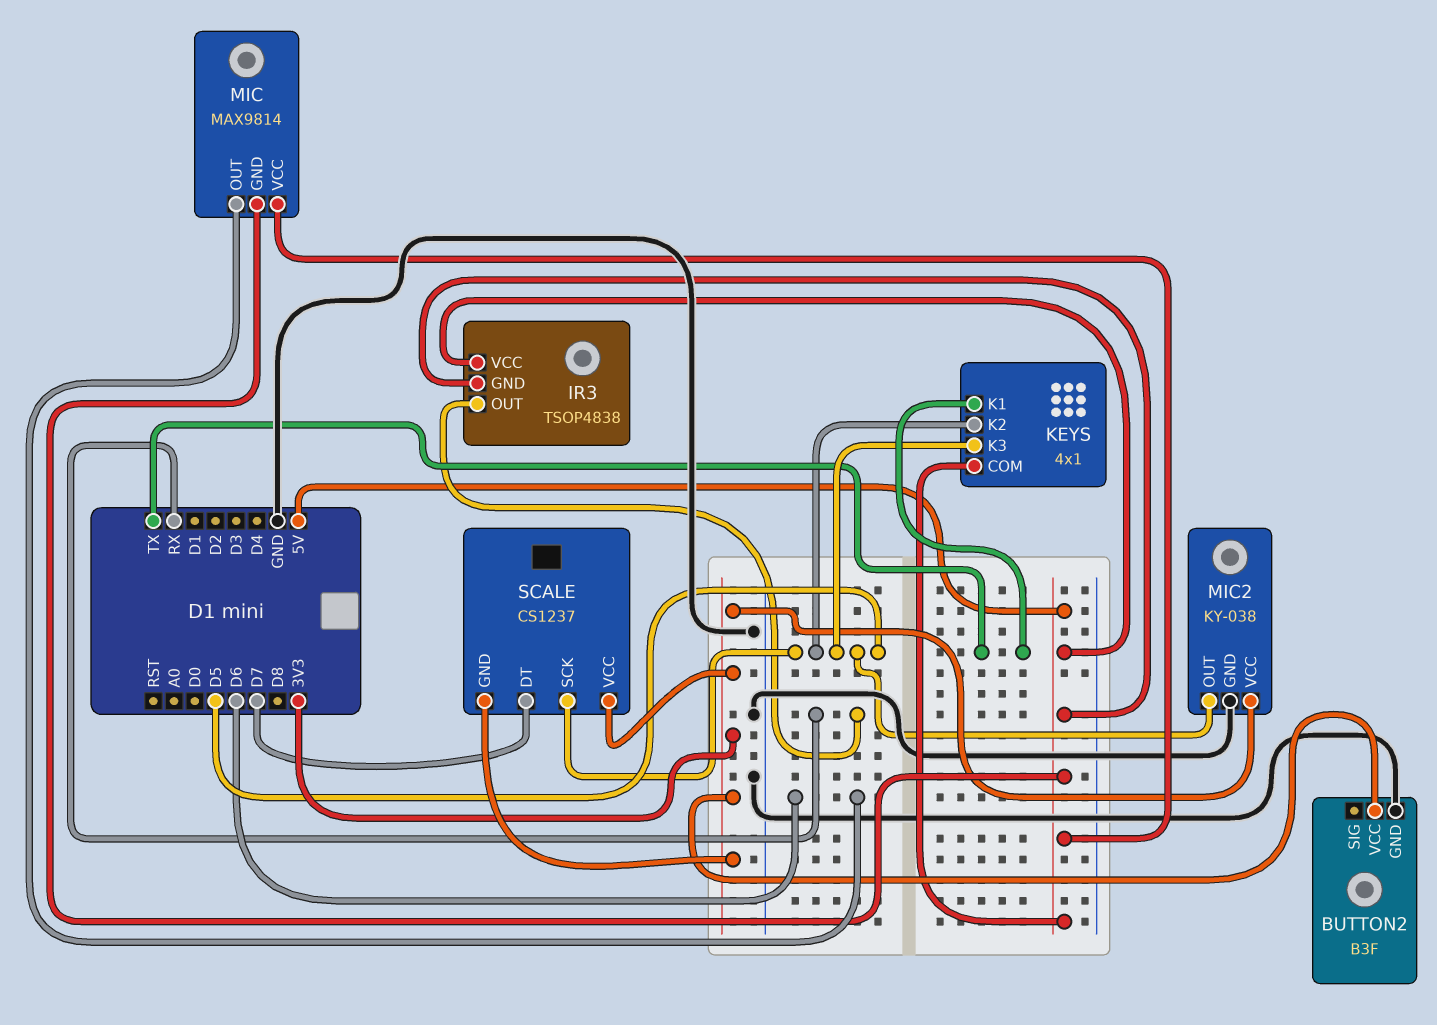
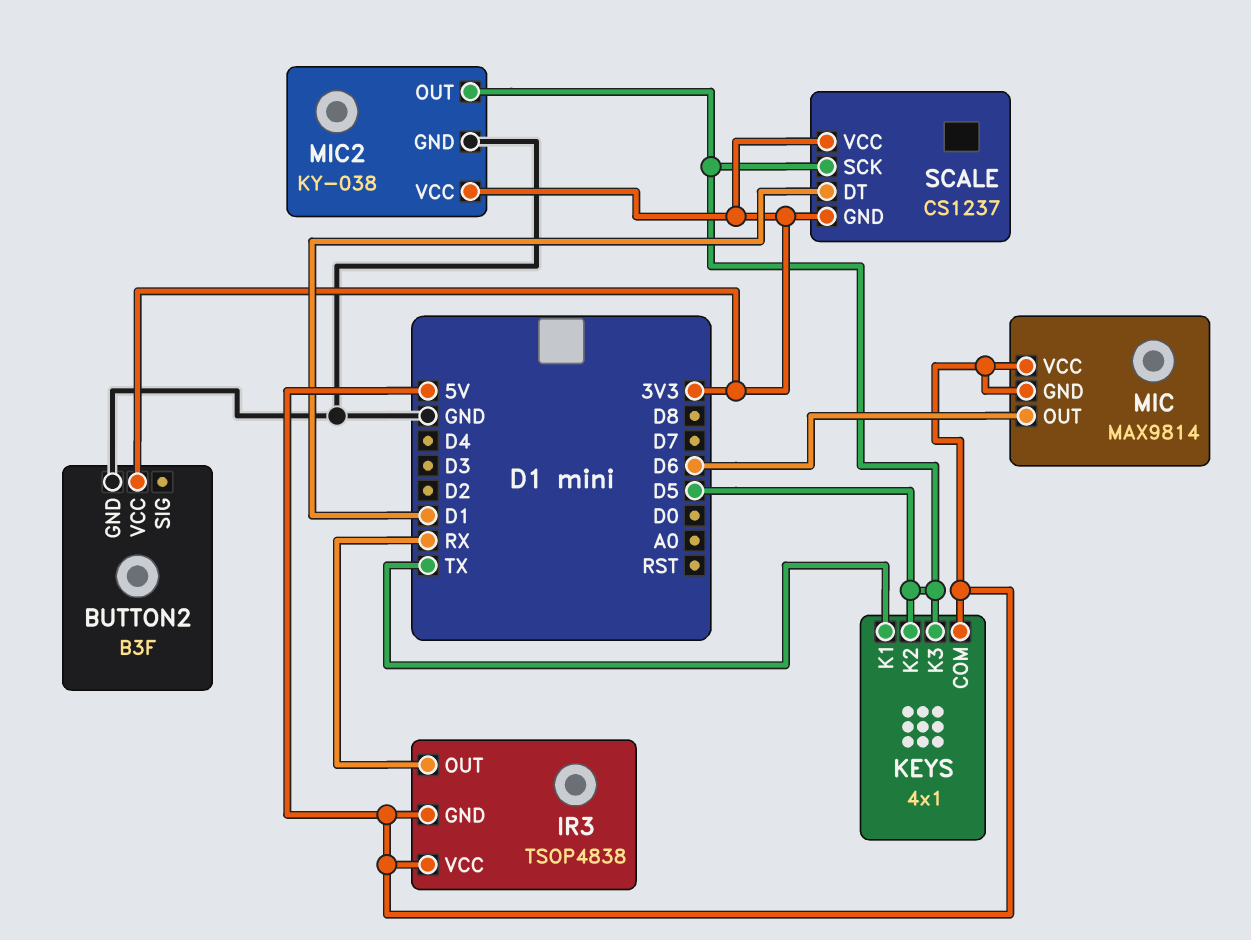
SCALE pin DT: D7 -> D1

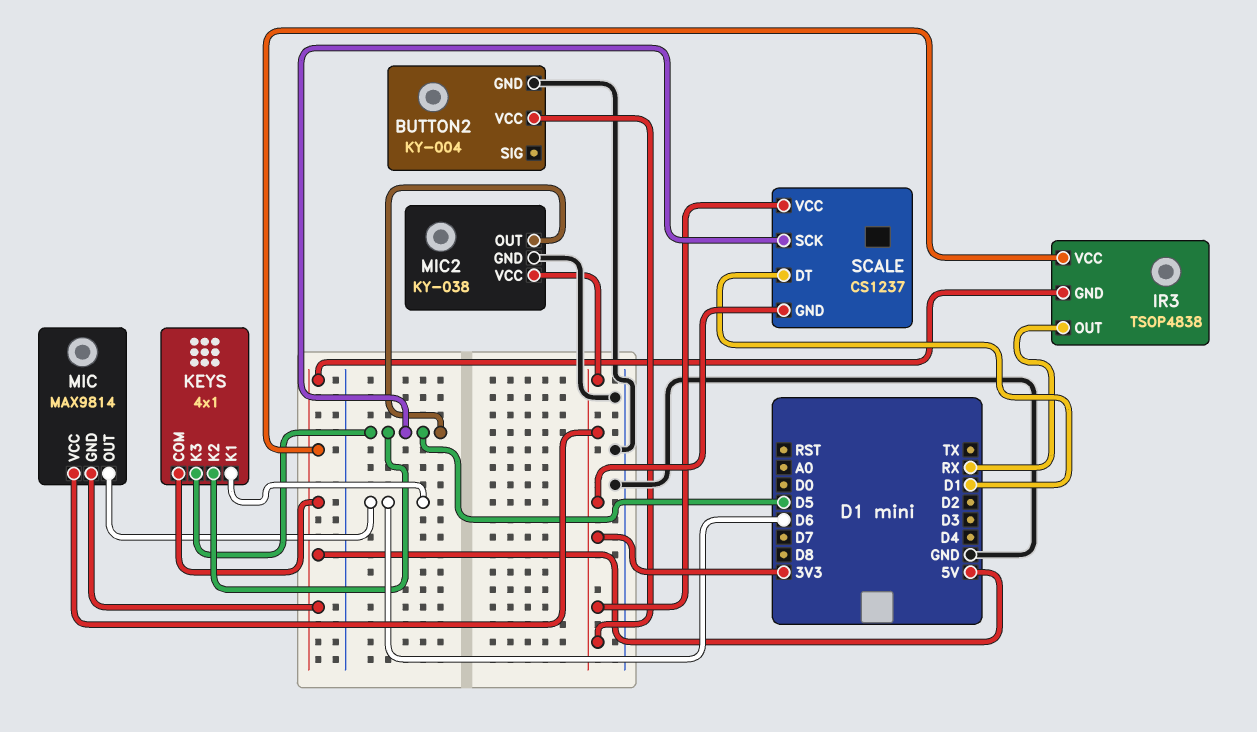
BUTTON2: B3F -> KY-004
KEYS pin K1: TX -> D6
MIC pin VCC: 5V -> 3V3

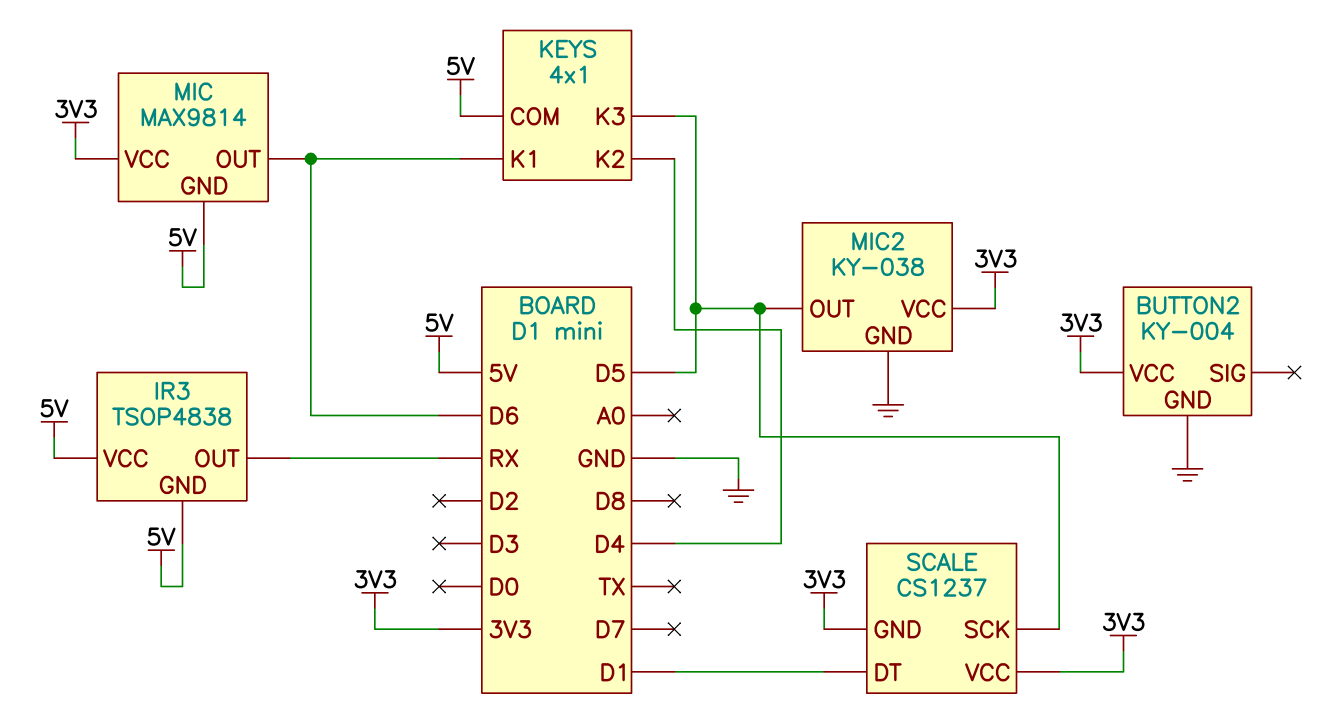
KEYS pin K2: D5 -> D4

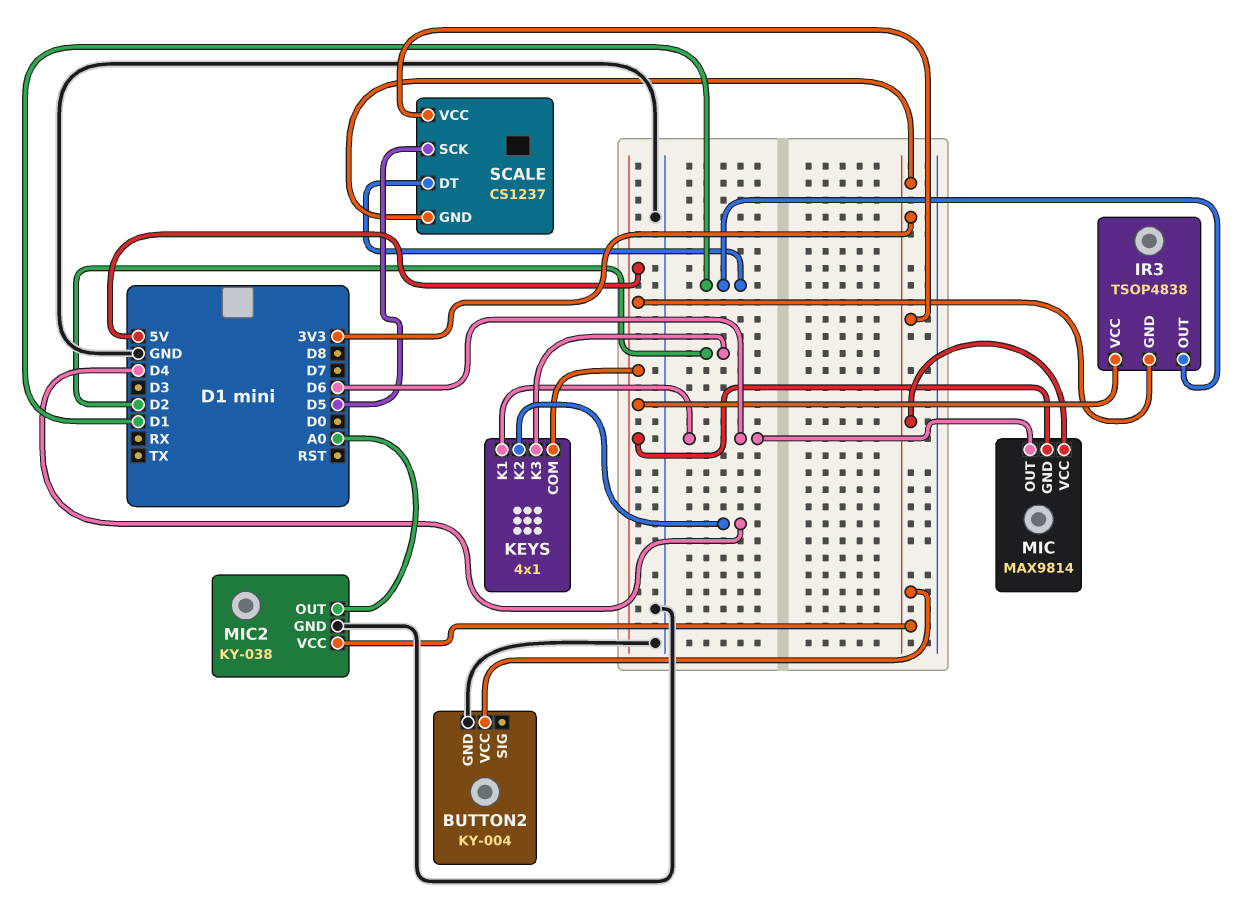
IR3 pin OUT: RX -> D1
KEYS pin K3: D5 -> D2
MIC2 pin OUT: D5 -> A0

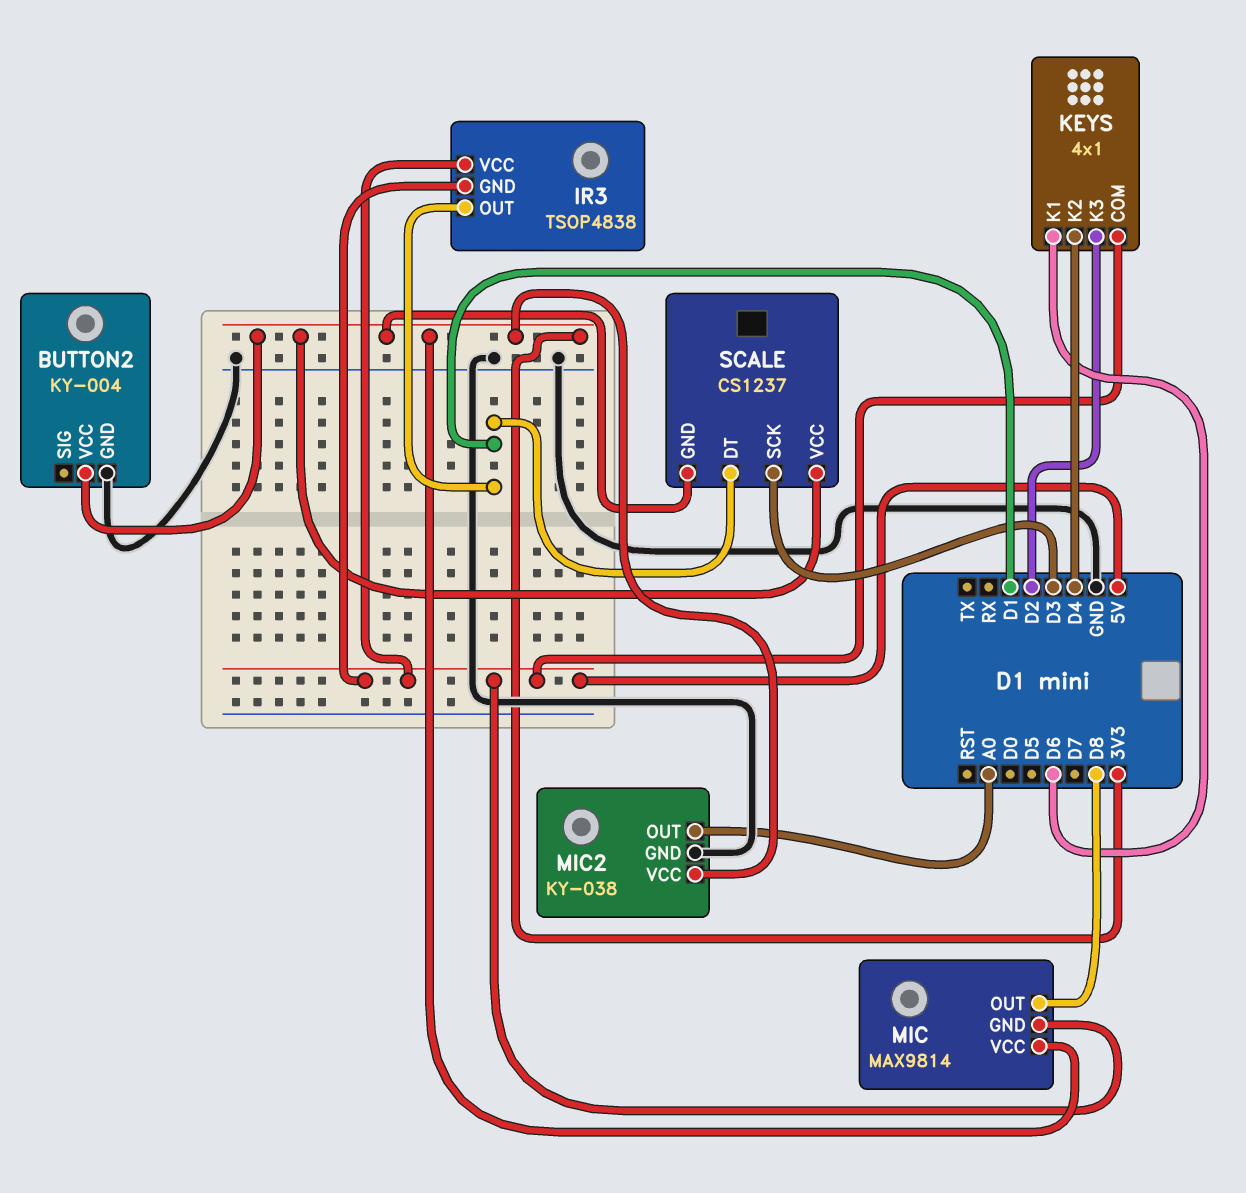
MIC pin OUT: D6 -> D8
SCALE pin SCK: D5 -> D3

